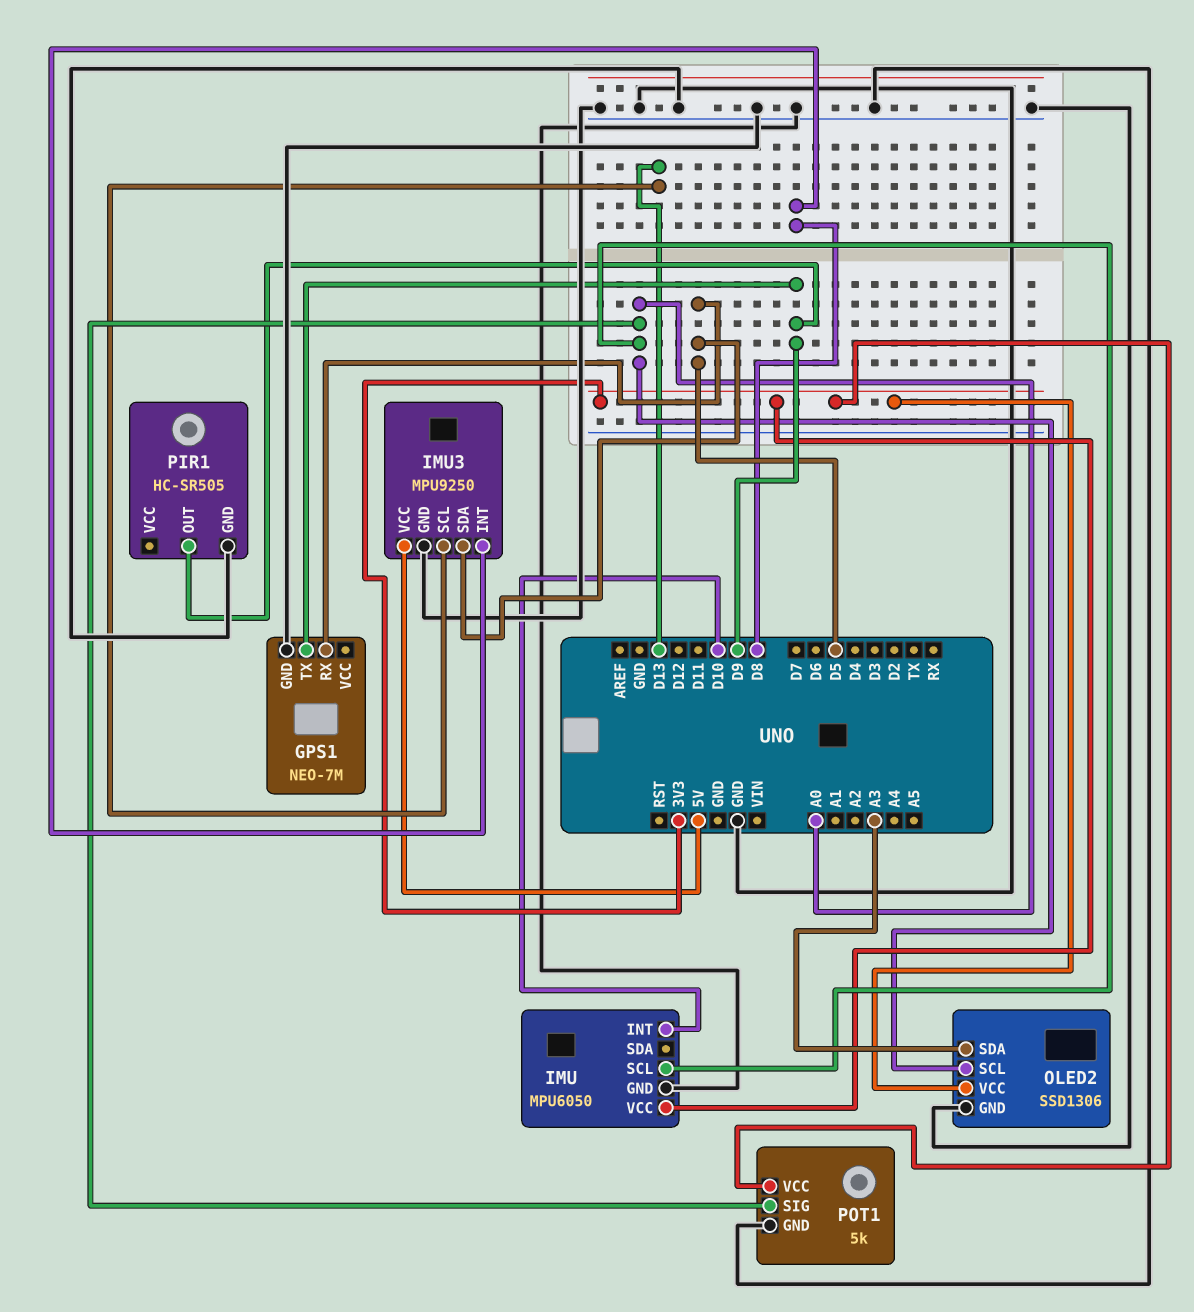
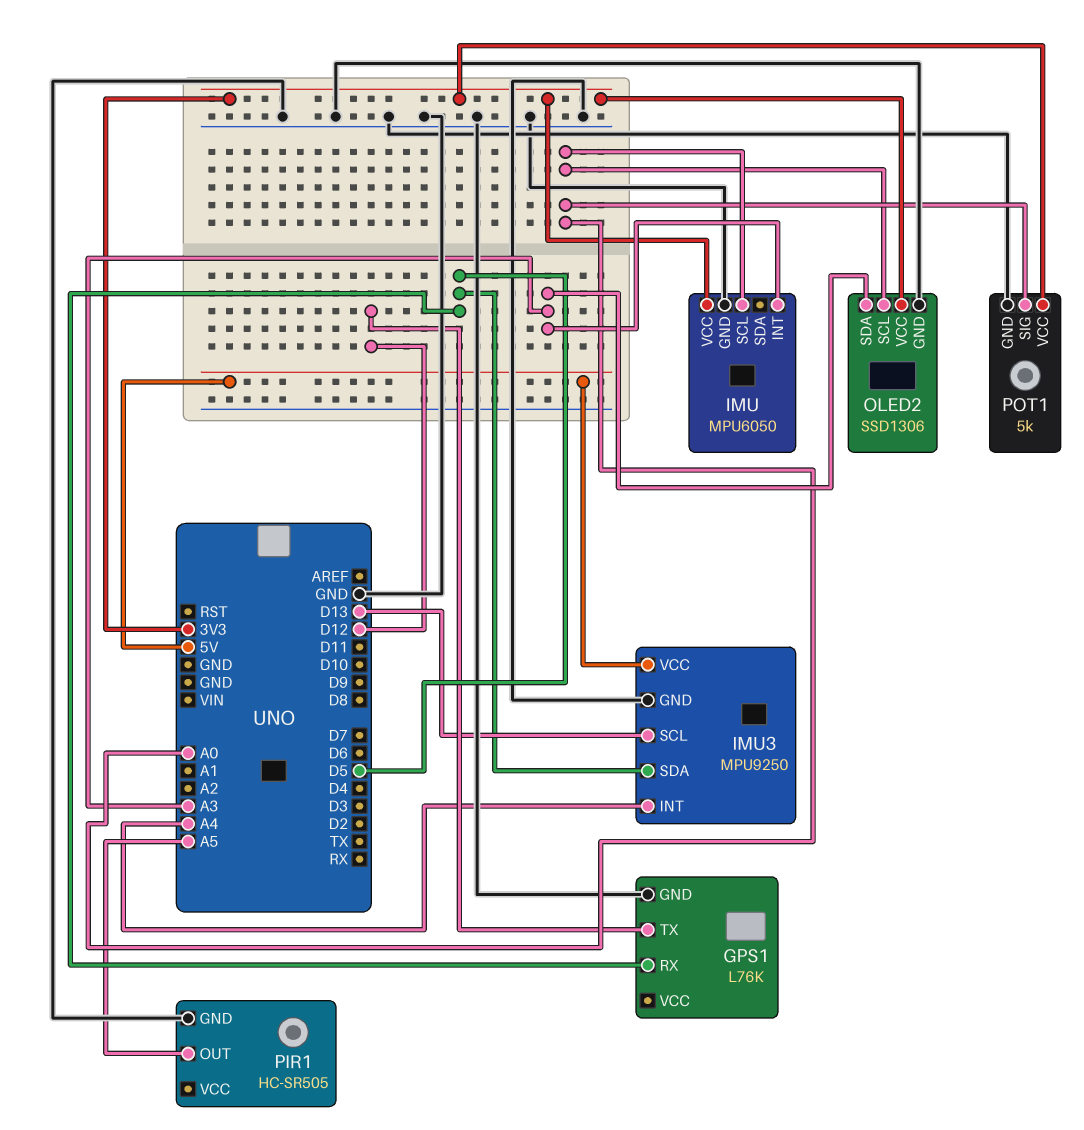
GPS1: NEO-7M -> L76K
GPS1 pin TX: D9 -> D12
IMU pin INT: D10 -> A3
IMU3 pin INT: D8 -> A4
PIR1 pin OUT: D9 -> A5

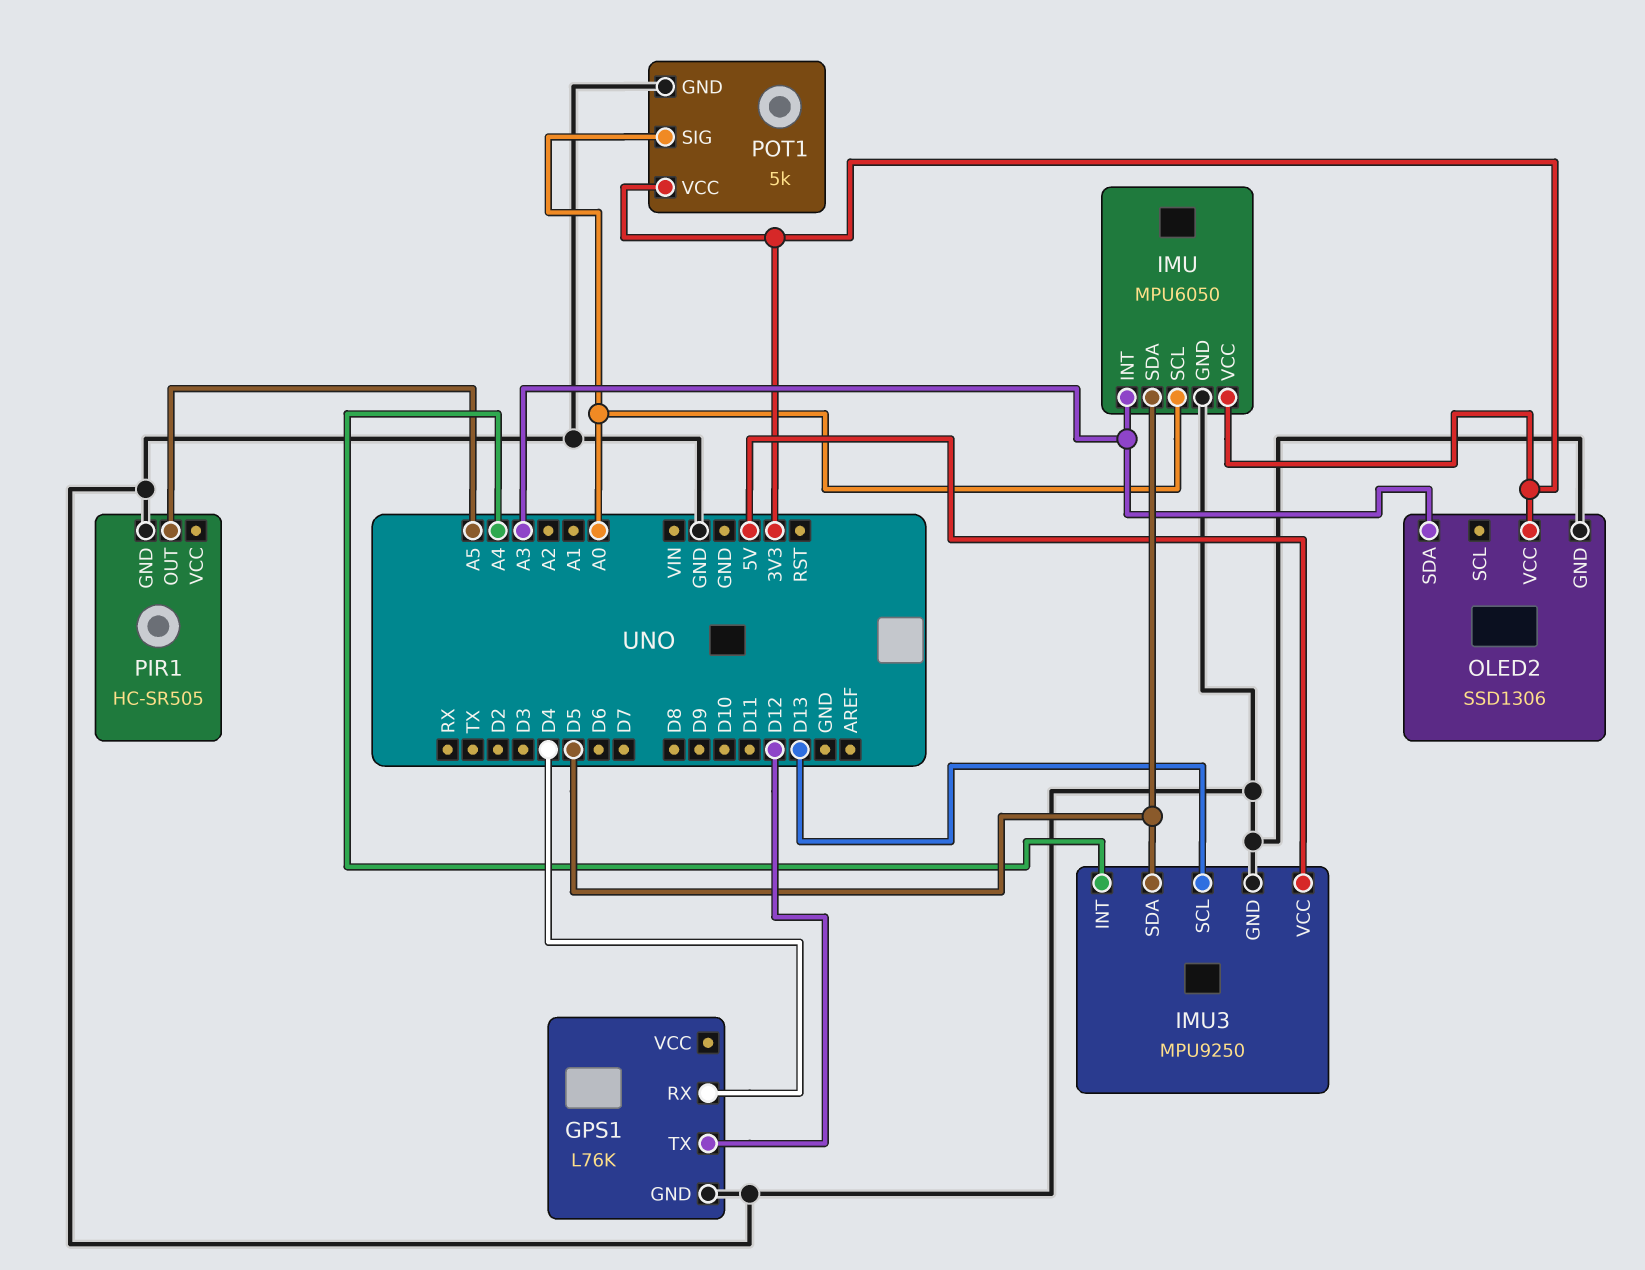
GPS1 pin RX: D5 -> D4
IMU pin SDA: none -> D5
OLED2 pin SCL: A0 -> none

